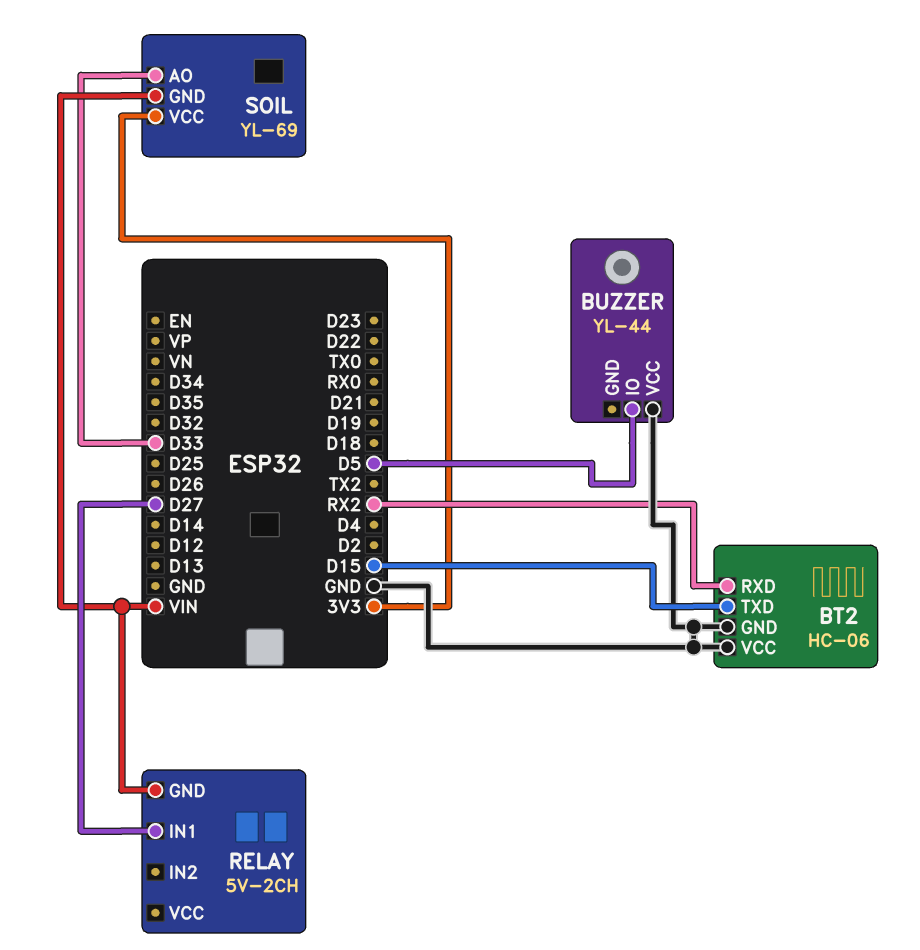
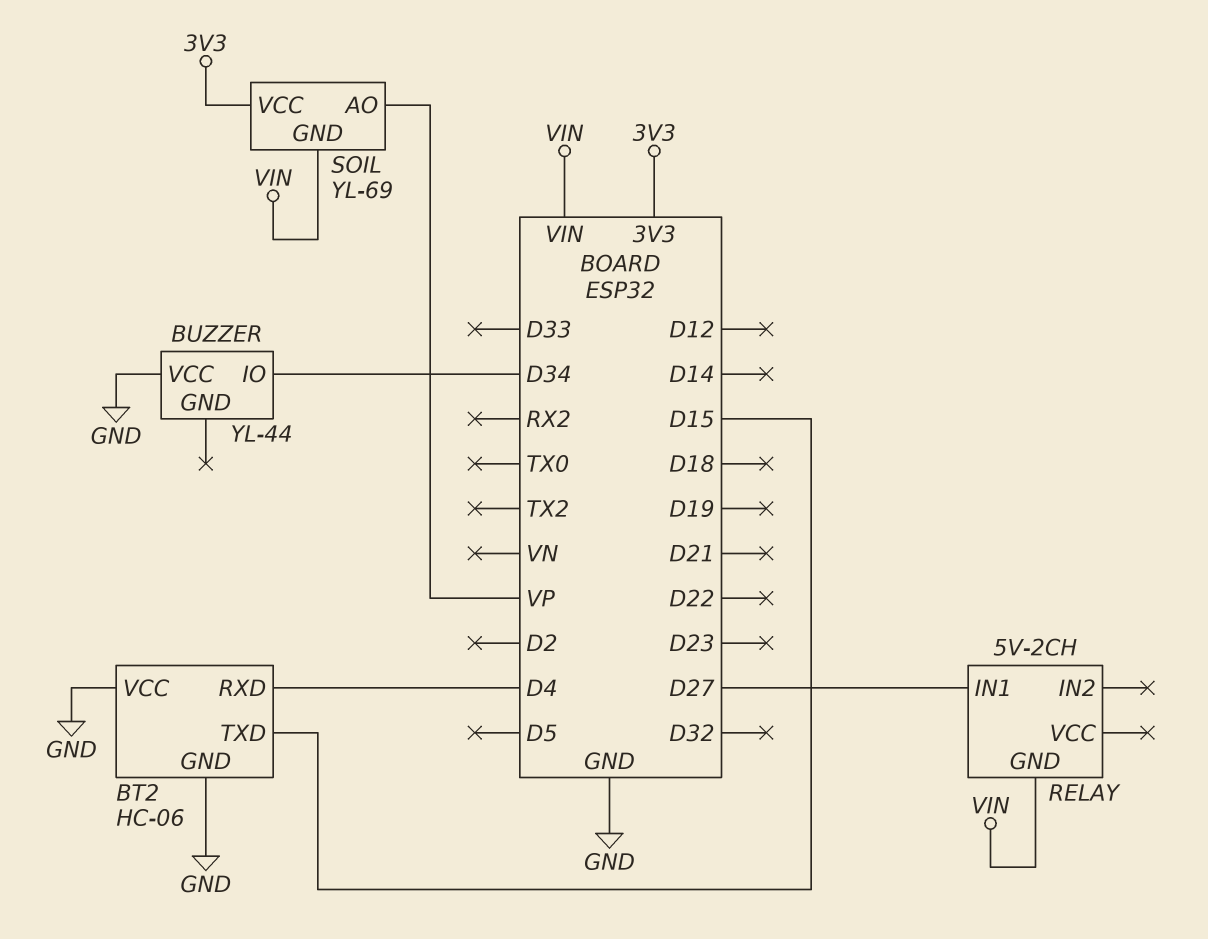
BT2 pin RXD: RX2 -> D4
BUZZER pin IO: D5 -> D34
SOIL pin AO: D33 -> VP

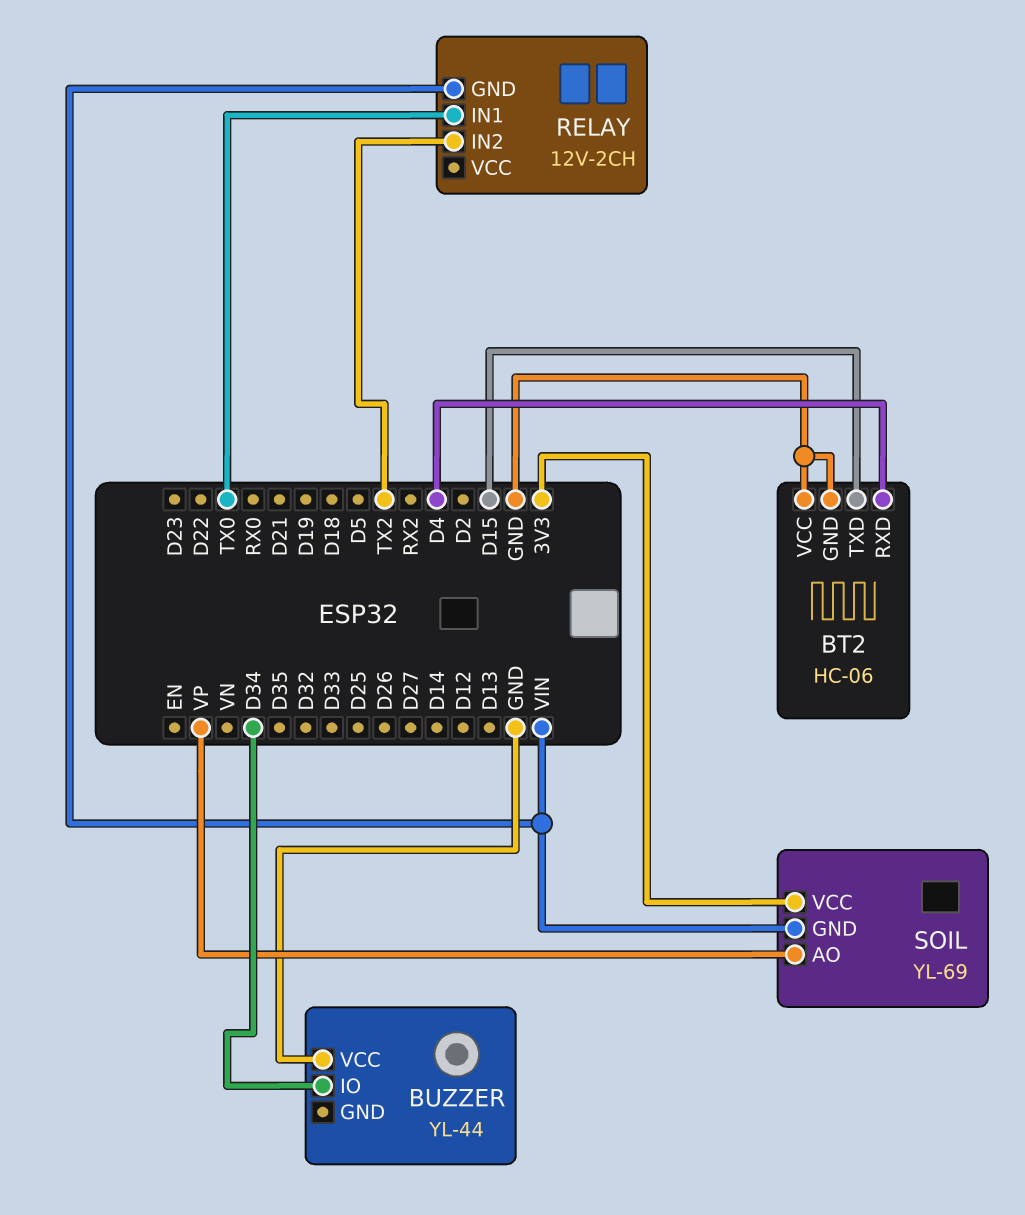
RELAY: 5V-2CH -> 12V-2CH
RELAY pin IN1: D27 -> TX0
RELAY pin IN2: none -> TX2

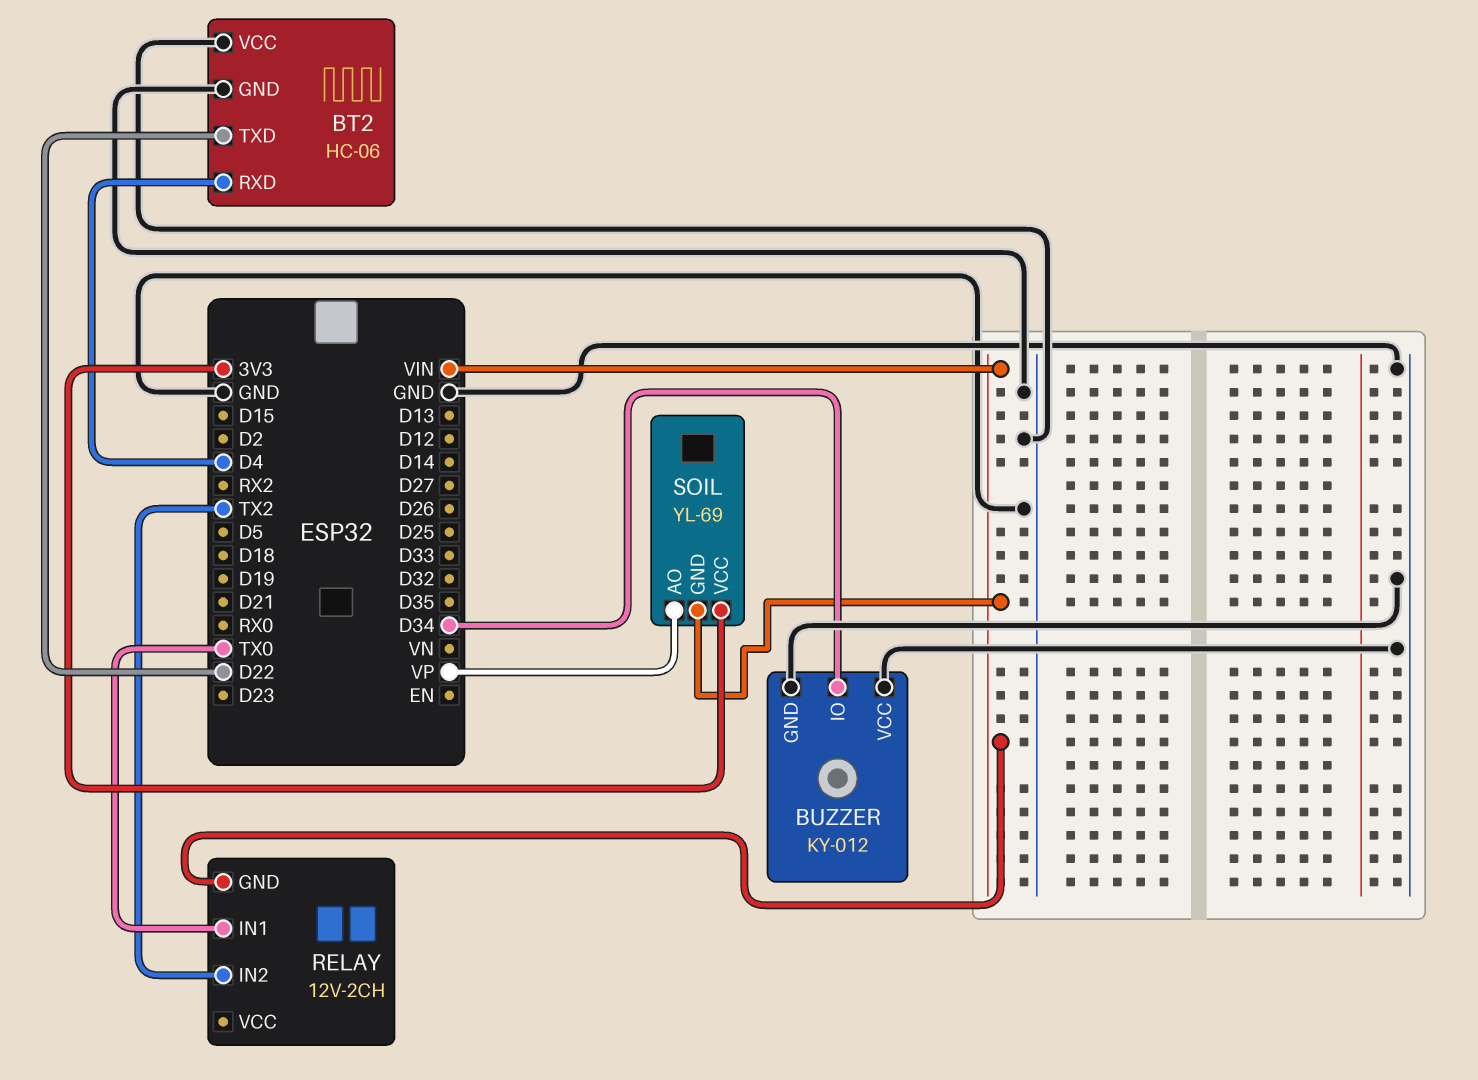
BT2 pin TXD: D15 -> D22
BUZZER: YL-44 -> KY-012
BUZZER pin GND: none -> GND

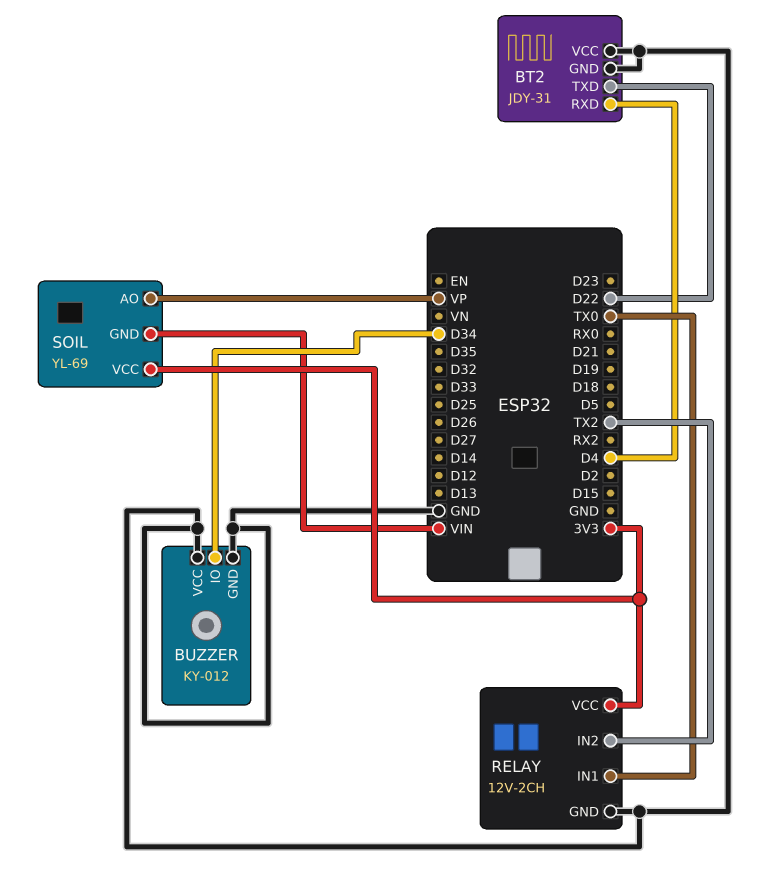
BT2: HC-06 -> JDY-31
RELAY pin GND: VIN -> GND
RELAY pin VCC: none -> 3V3

